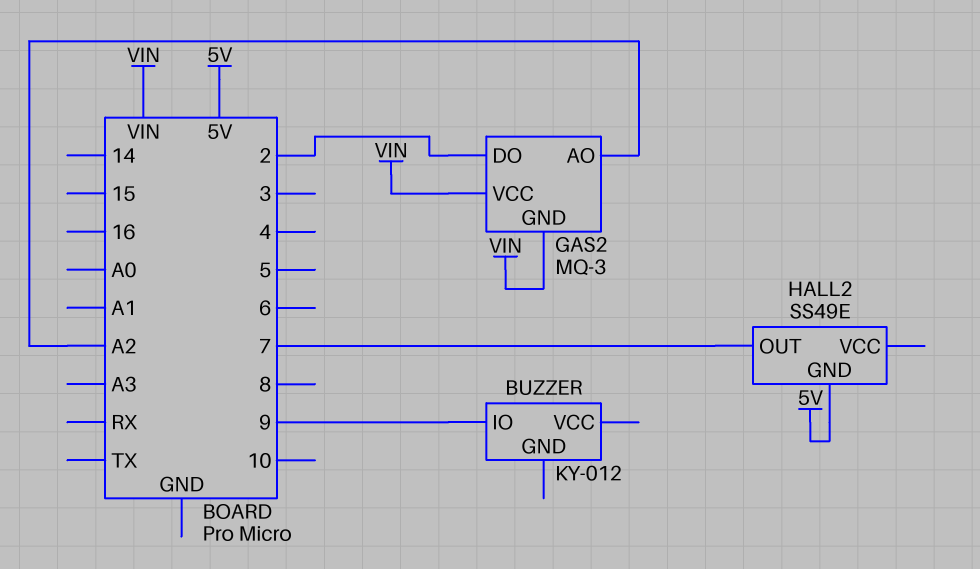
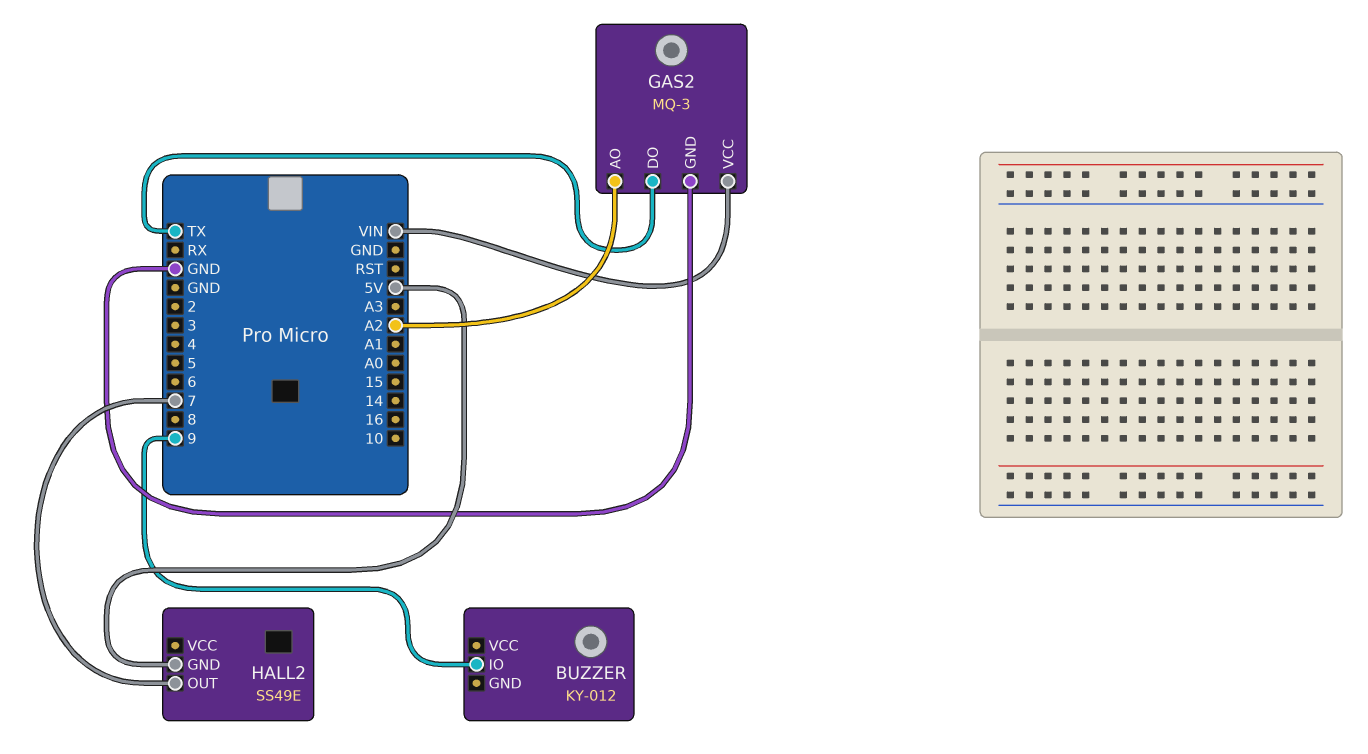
GAS2 pin DO: 2 -> TX
GAS2 pin GND: VIN -> GND

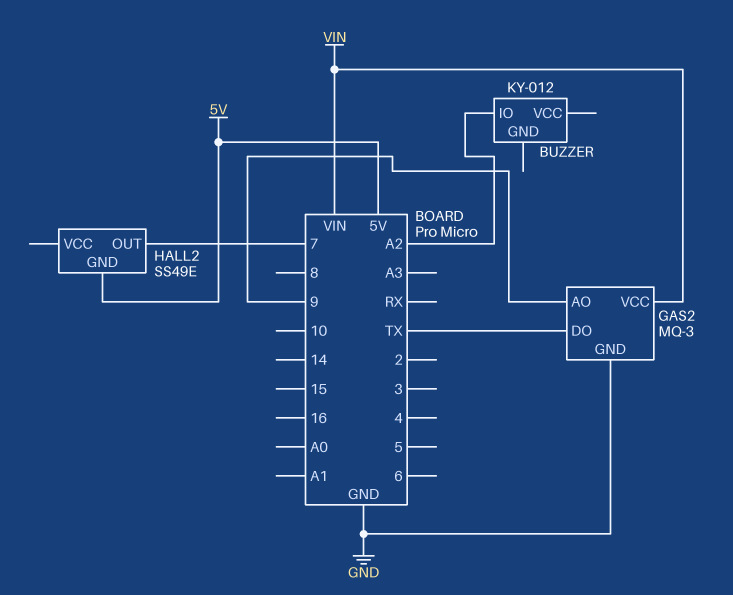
BUZZER pin IO: 9 -> A2
GAS2 pin AO: A2 -> 9

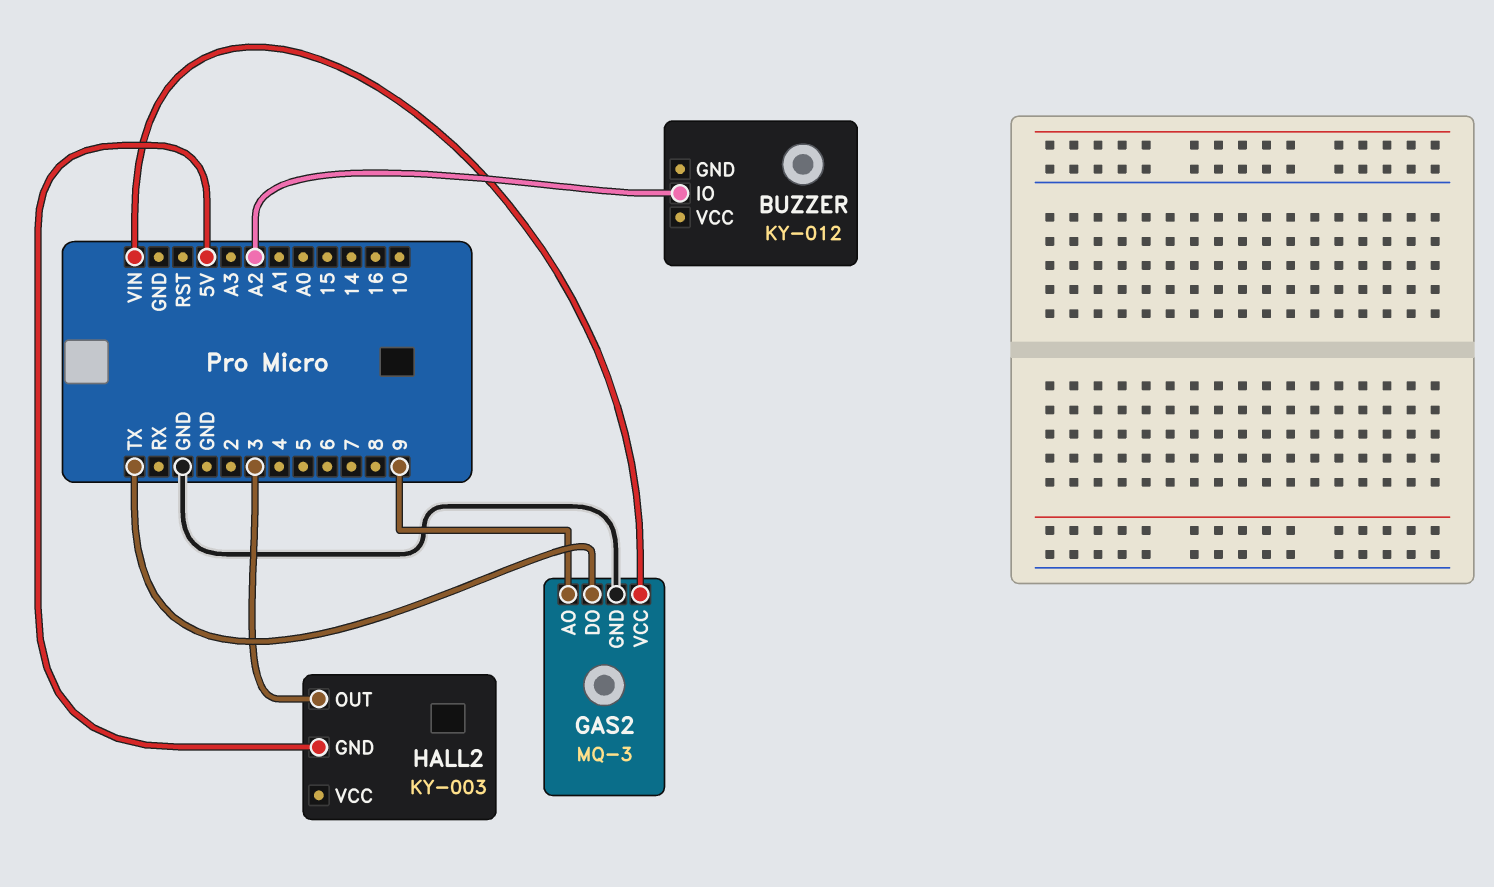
HALL2: SS49E -> KY-003
HALL2 pin OUT: 7 -> 3

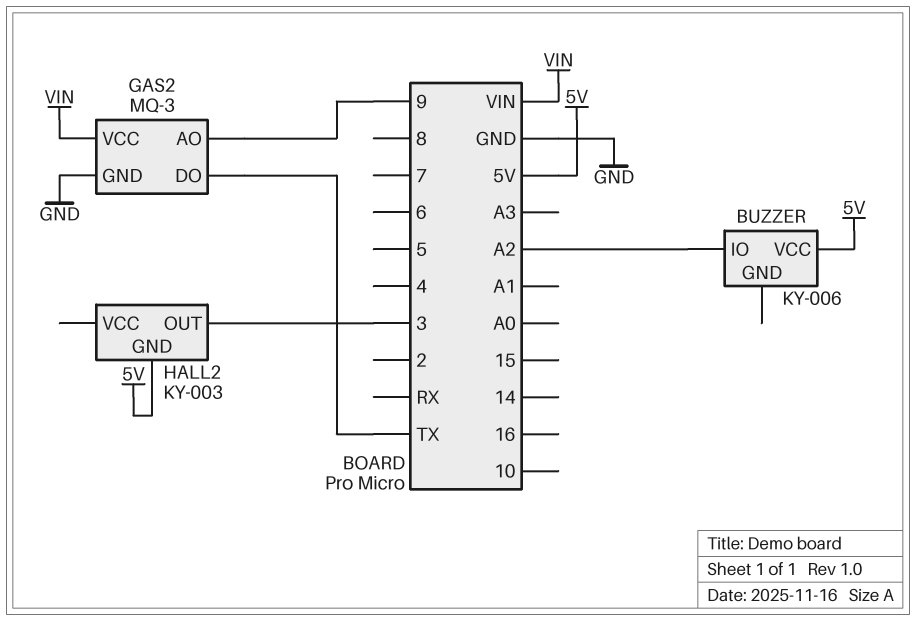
BUZZER: KY-012 -> KY-006
BUZZER pin VCC: none -> 5V

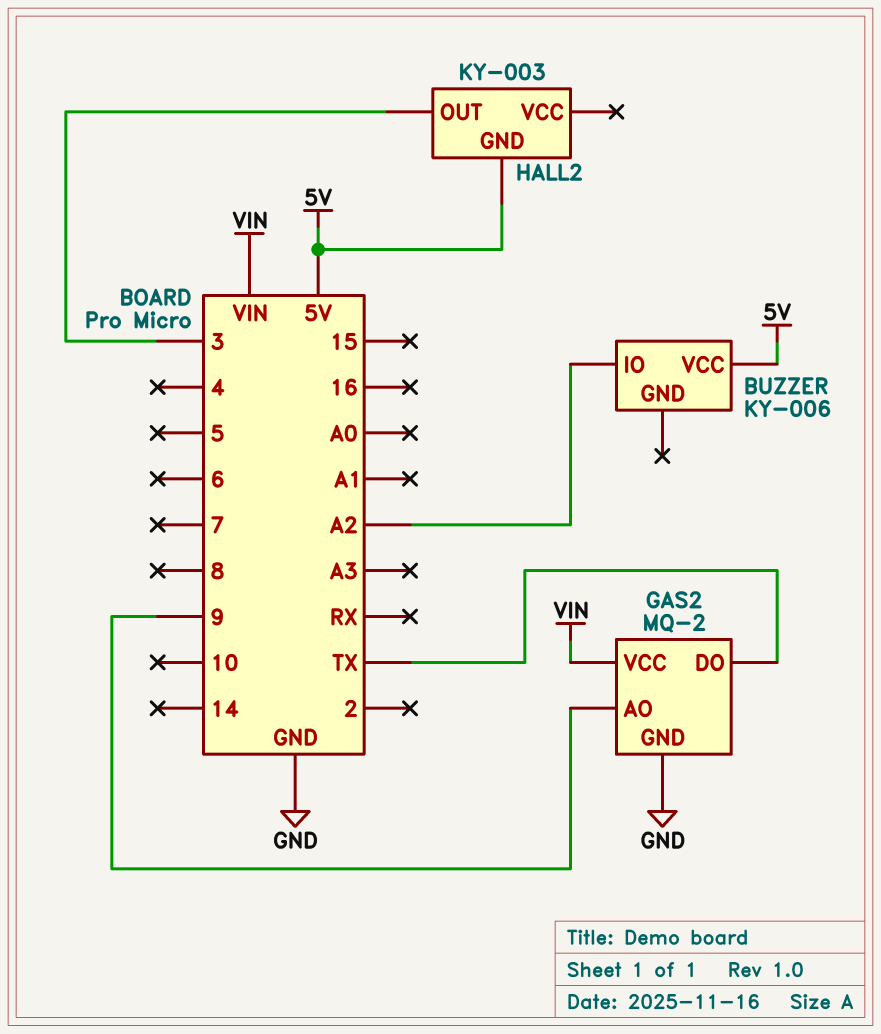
GAS2: MQ-3 -> MQ-2

